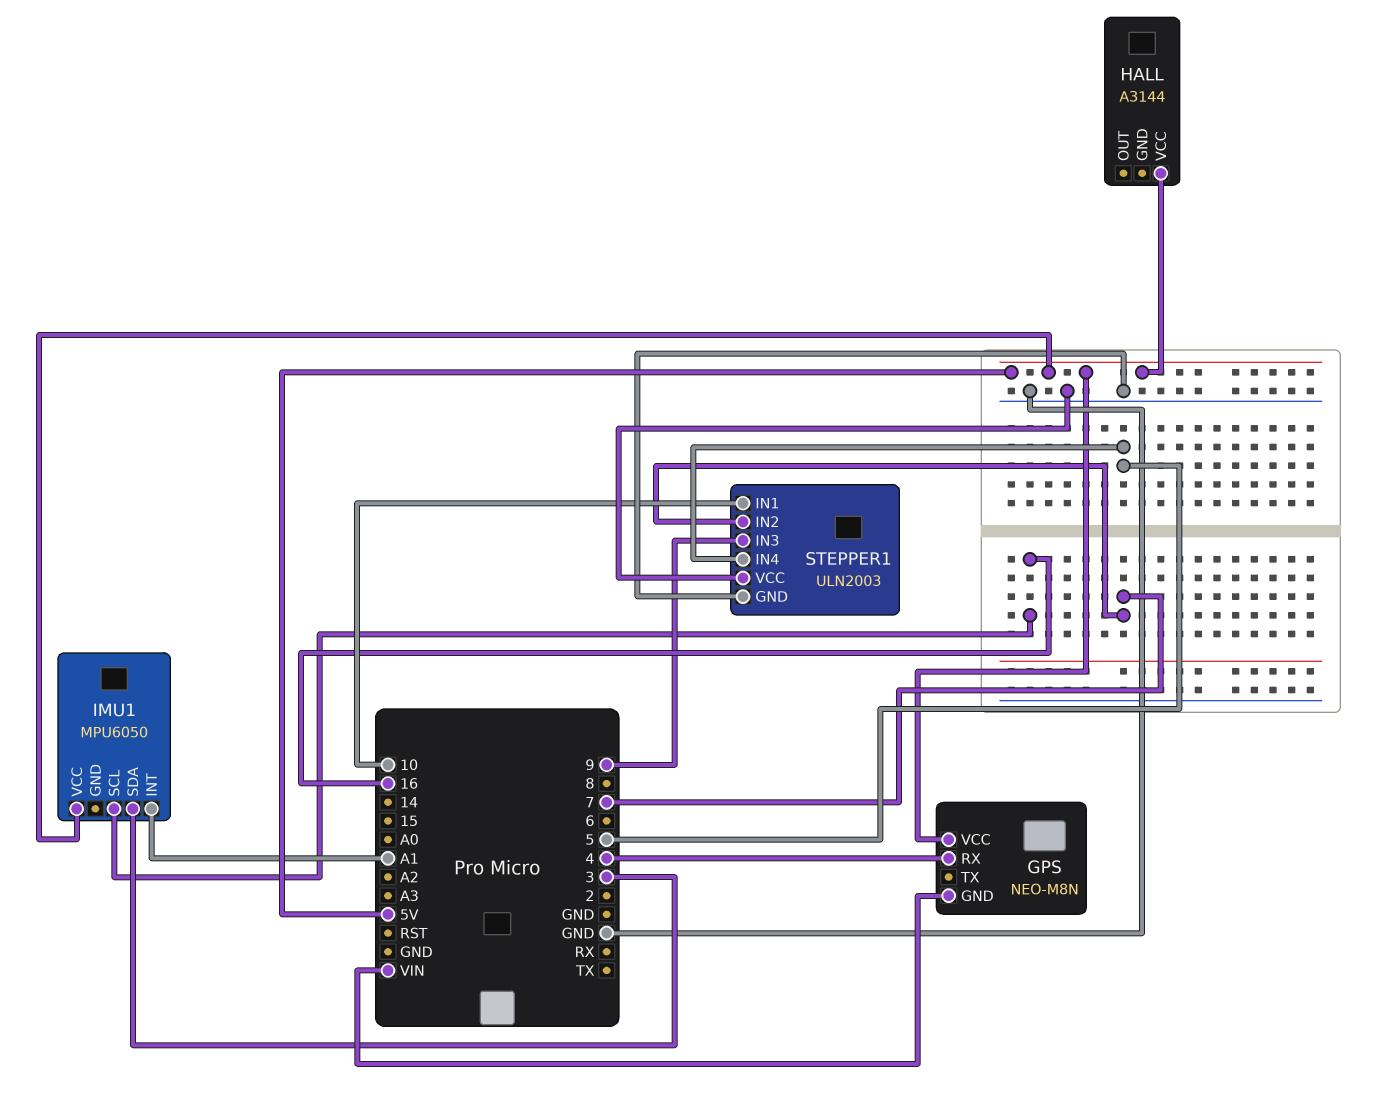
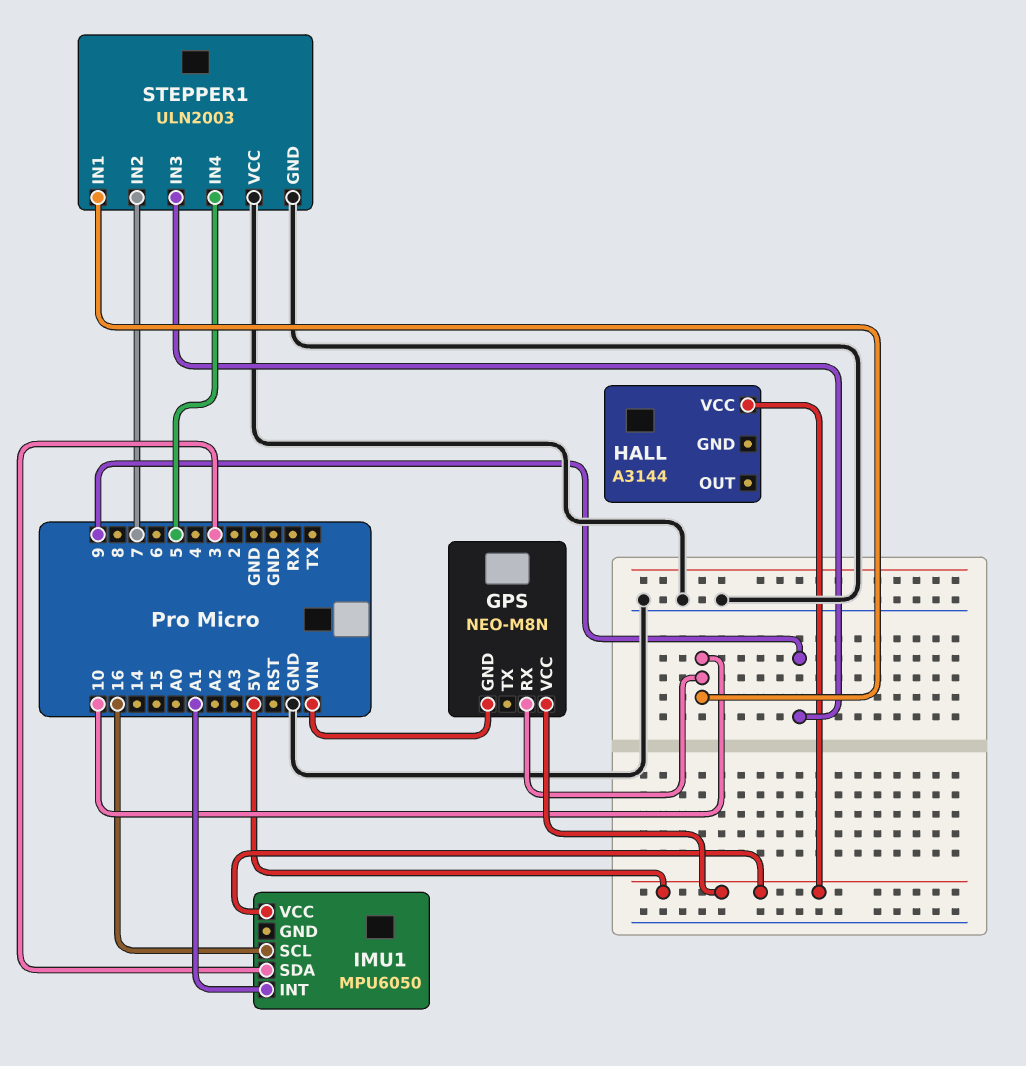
GPS pin RX: 4 -> 10

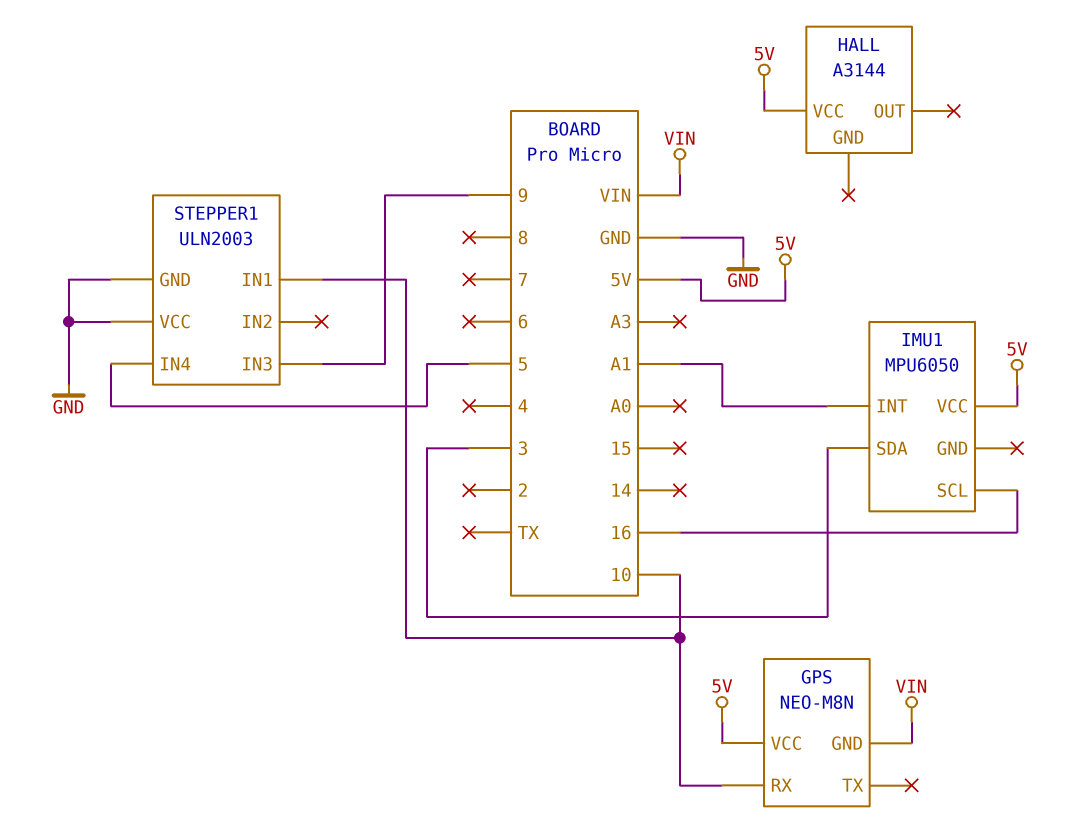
STEPPER1 pin IN2: 7 -> none

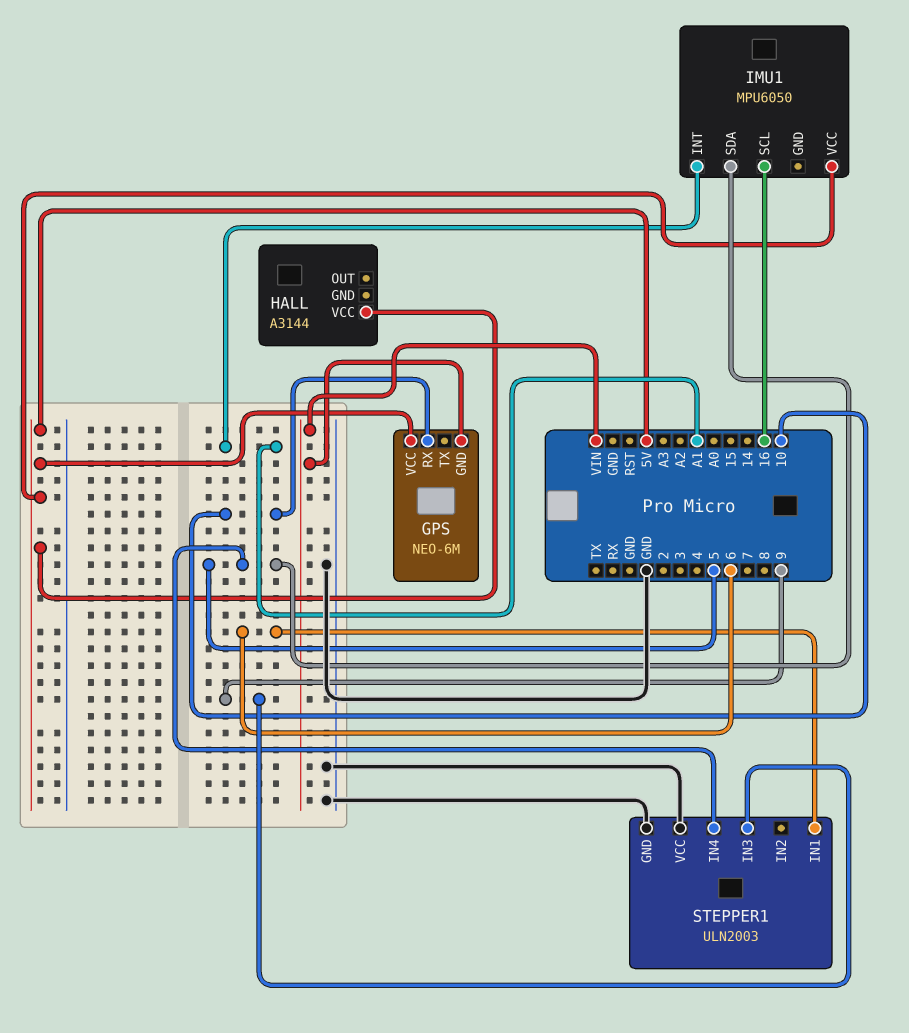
GPS: NEO-M8N -> NEO-6M
IMU1 pin SDA: 3 -> 5
STEPPER1 pin IN1: 10 -> 6

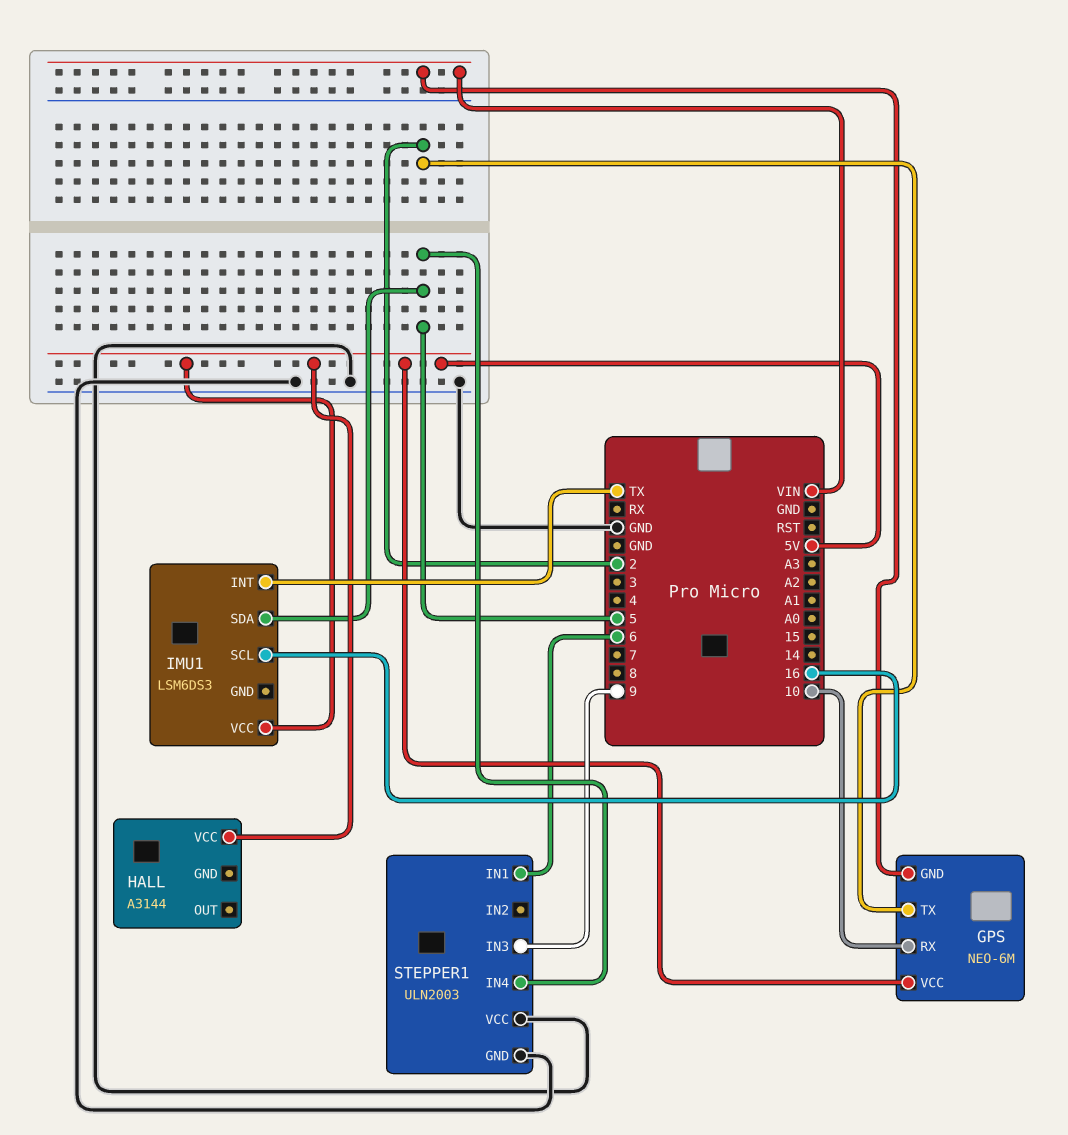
GPS pin TX: none -> 2
IMU1: MPU6050 -> LSM6DS3
IMU1 pin INT: A1 -> TX

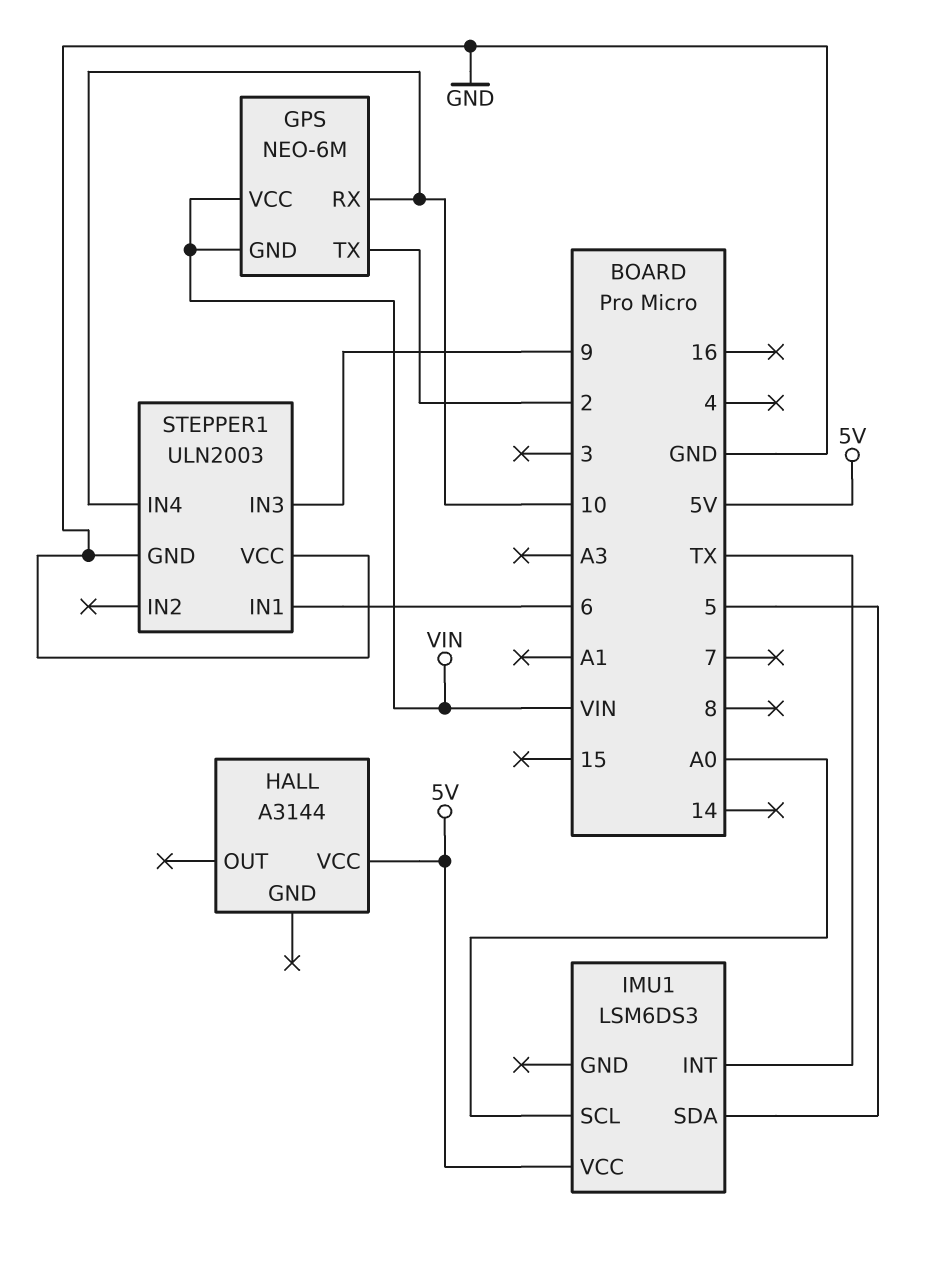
GPS pin VCC: 5V -> VIN
IMU1 pin SCL: 16 -> A0
STEPPER1 pin IN4: 5 -> 10

